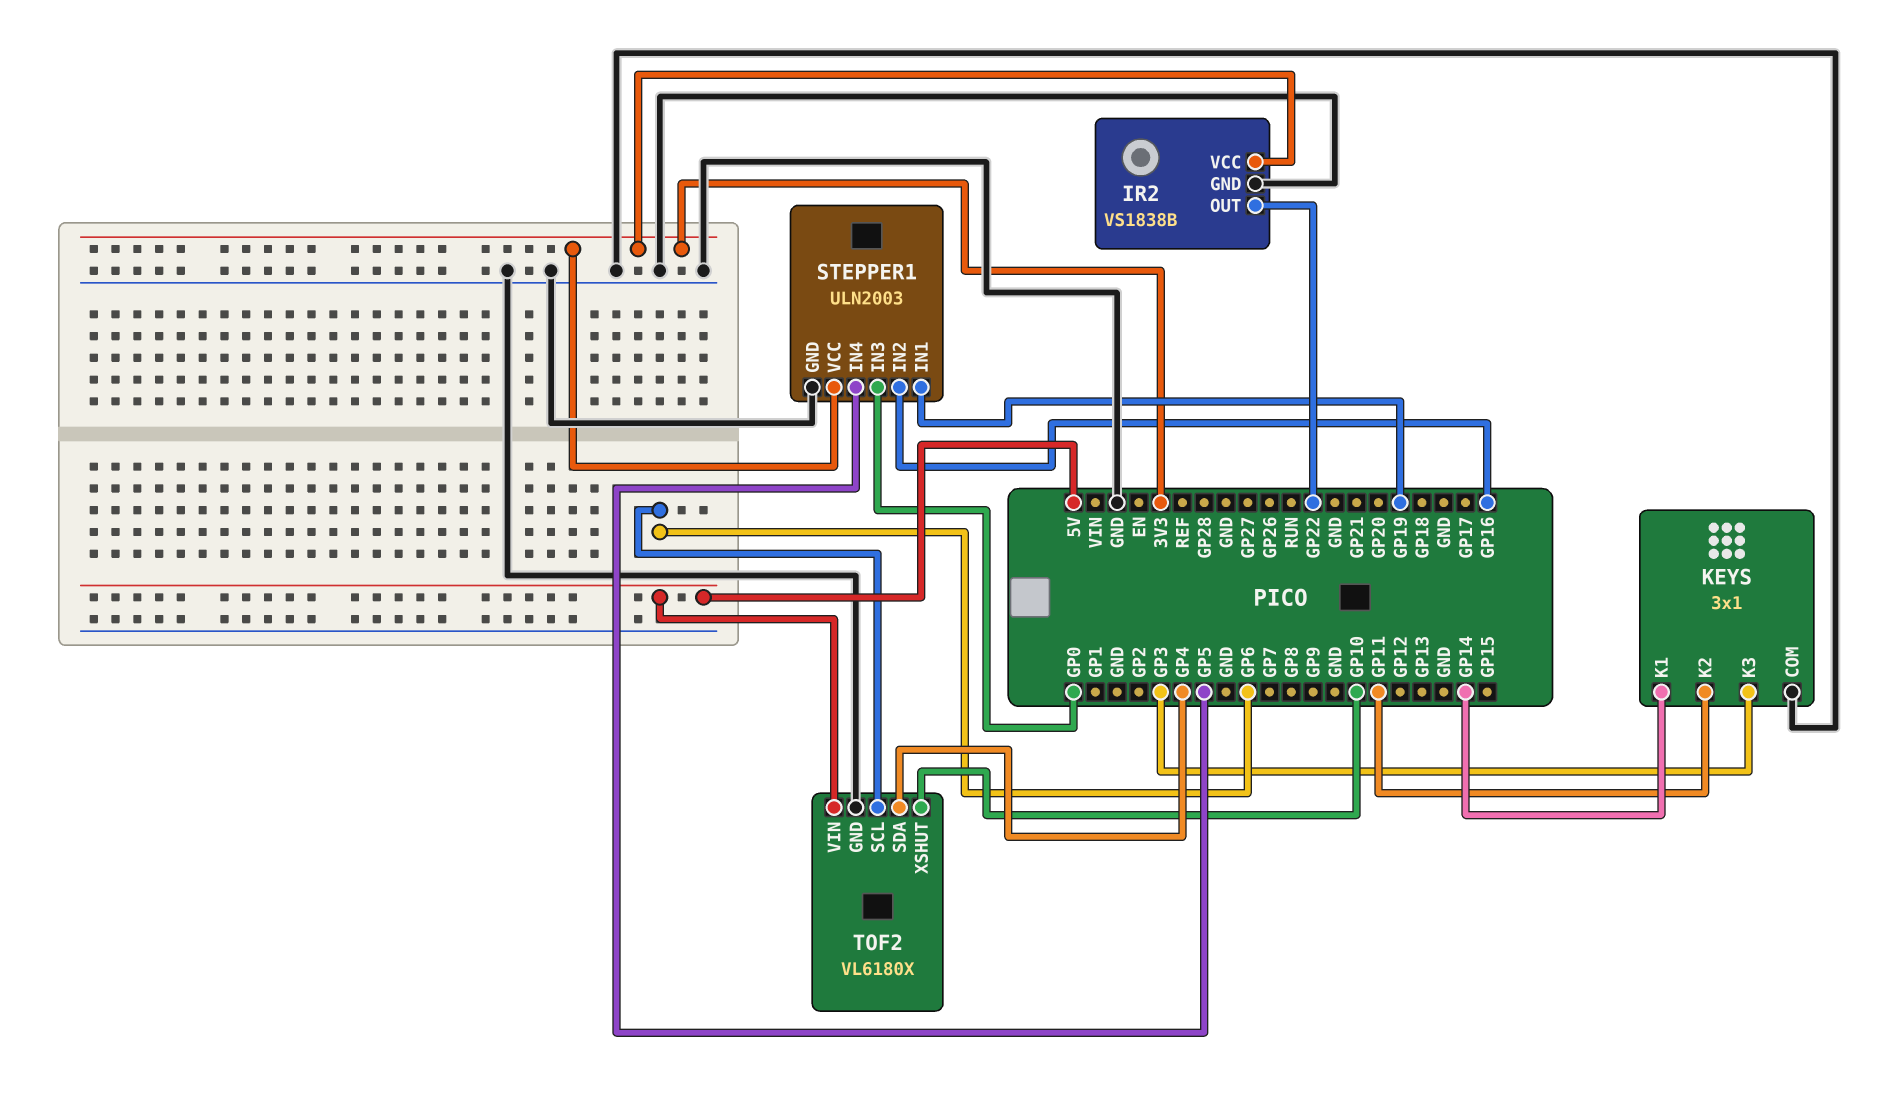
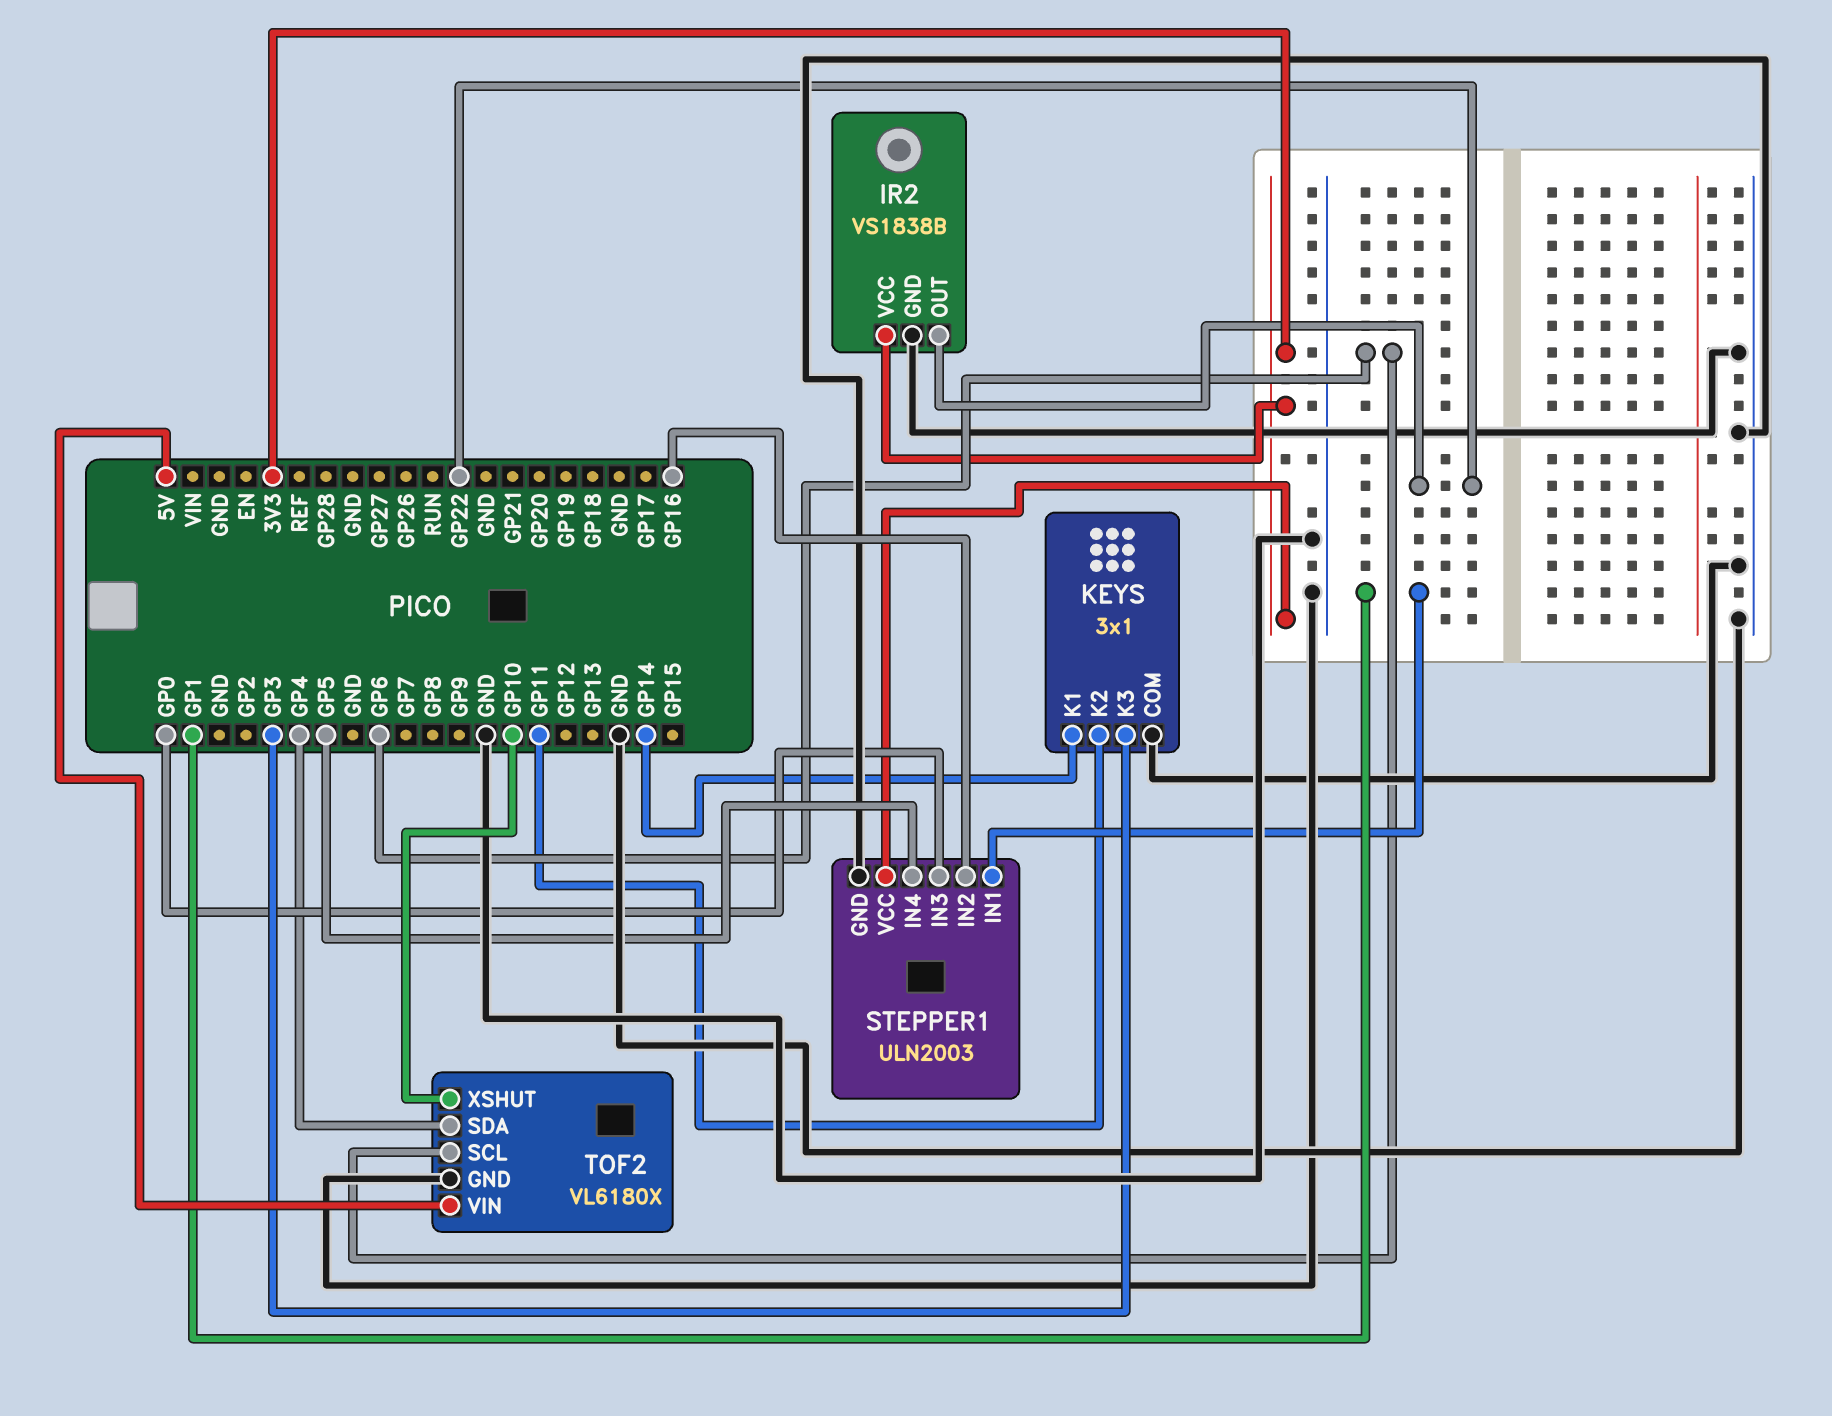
STEPPER1 pin IN1: GP19 -> GP1

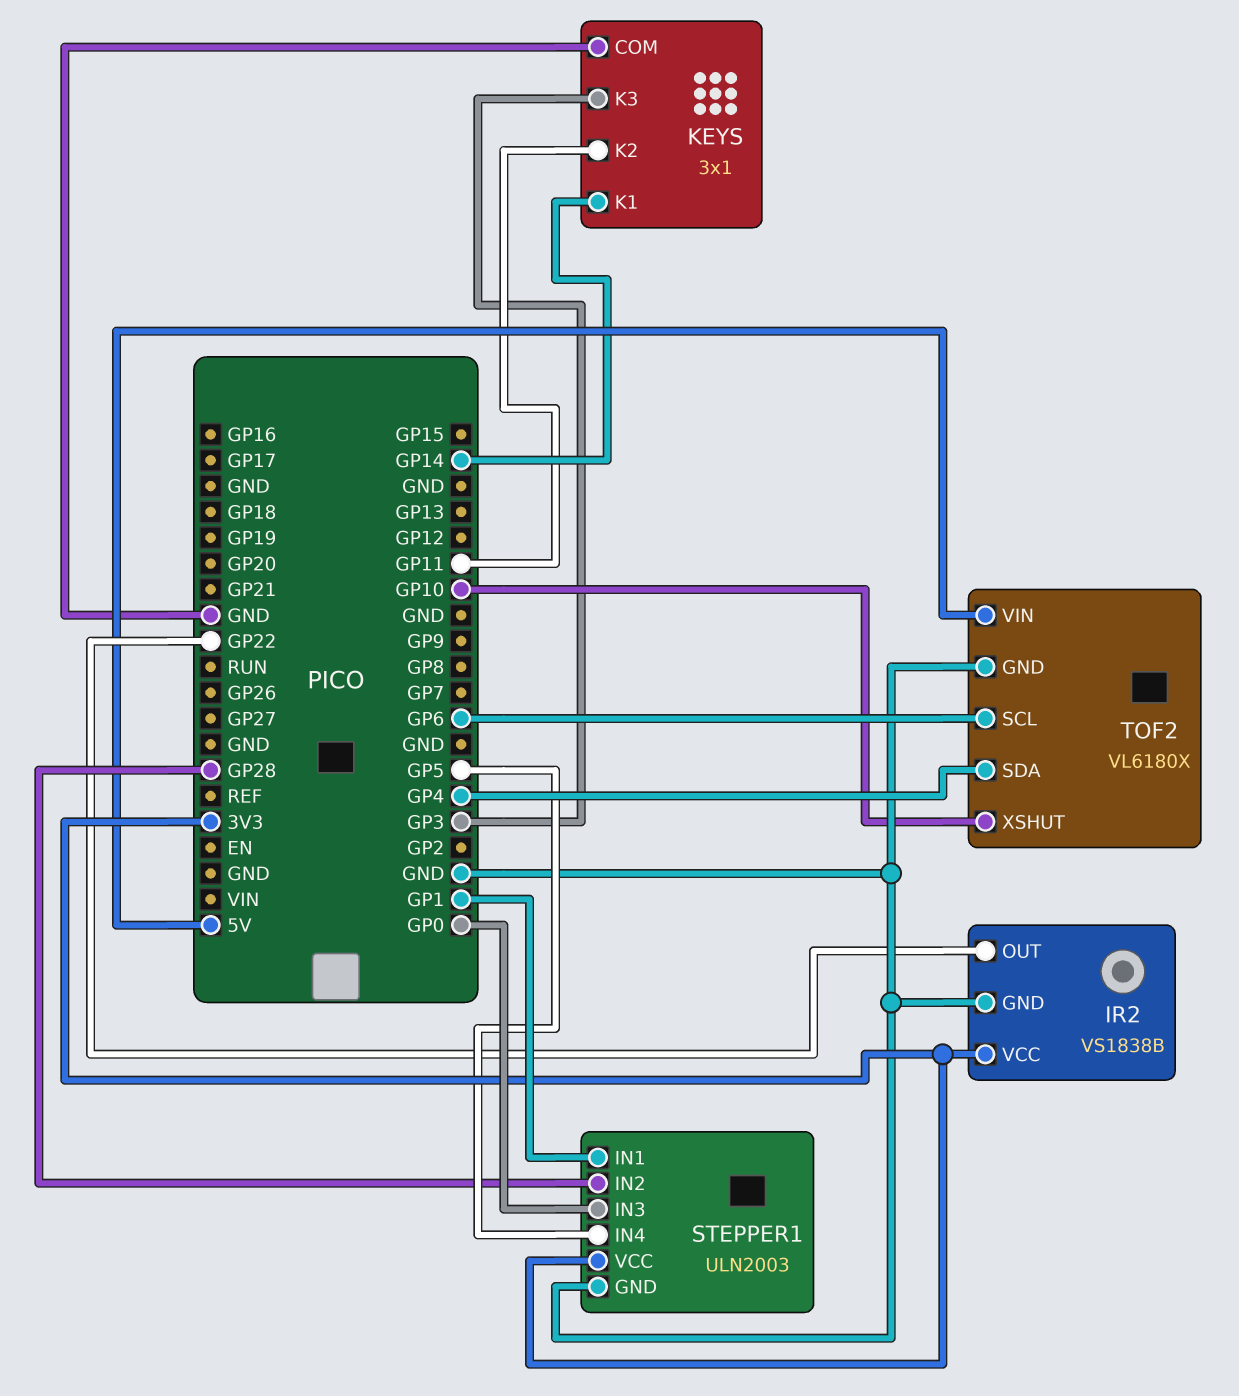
STEPPER1 pin IN2: GP16 -> GP28

